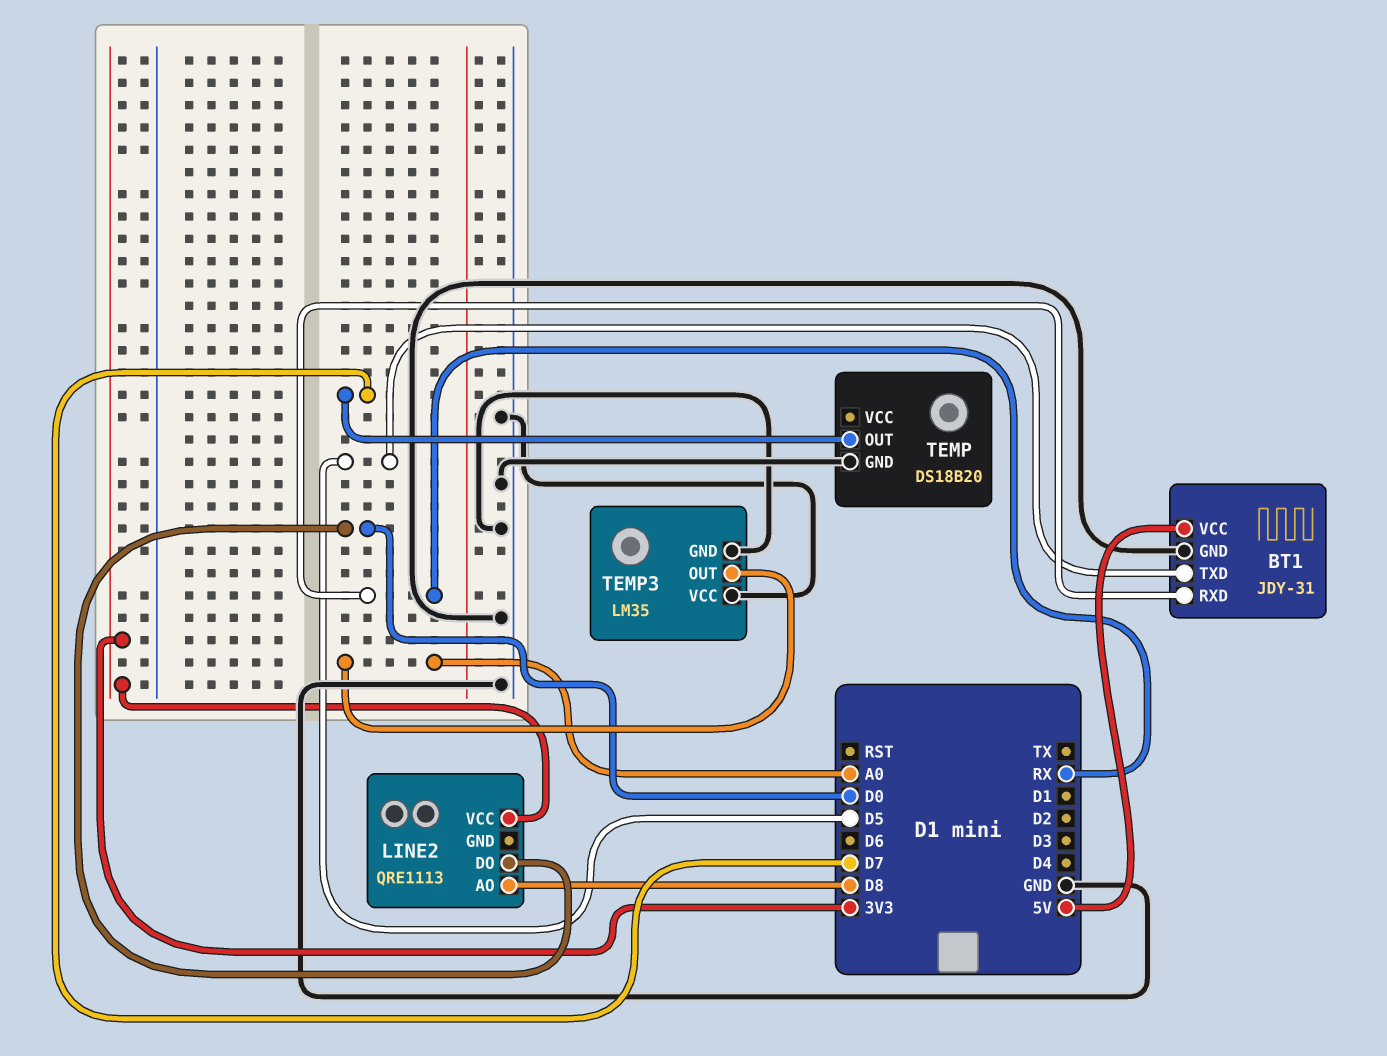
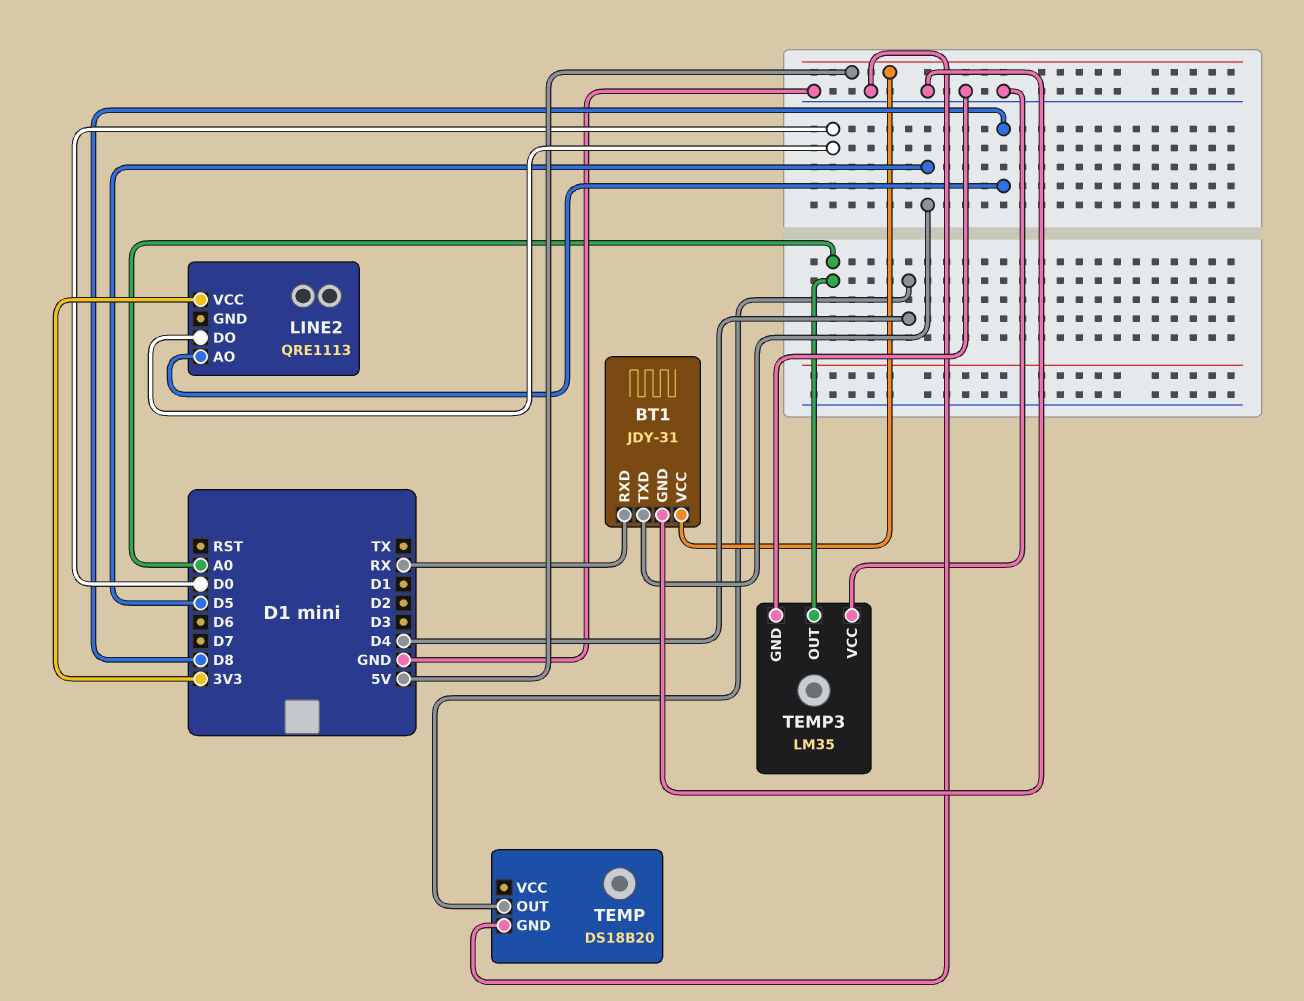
TEMP pin OUT: D7 -> D4

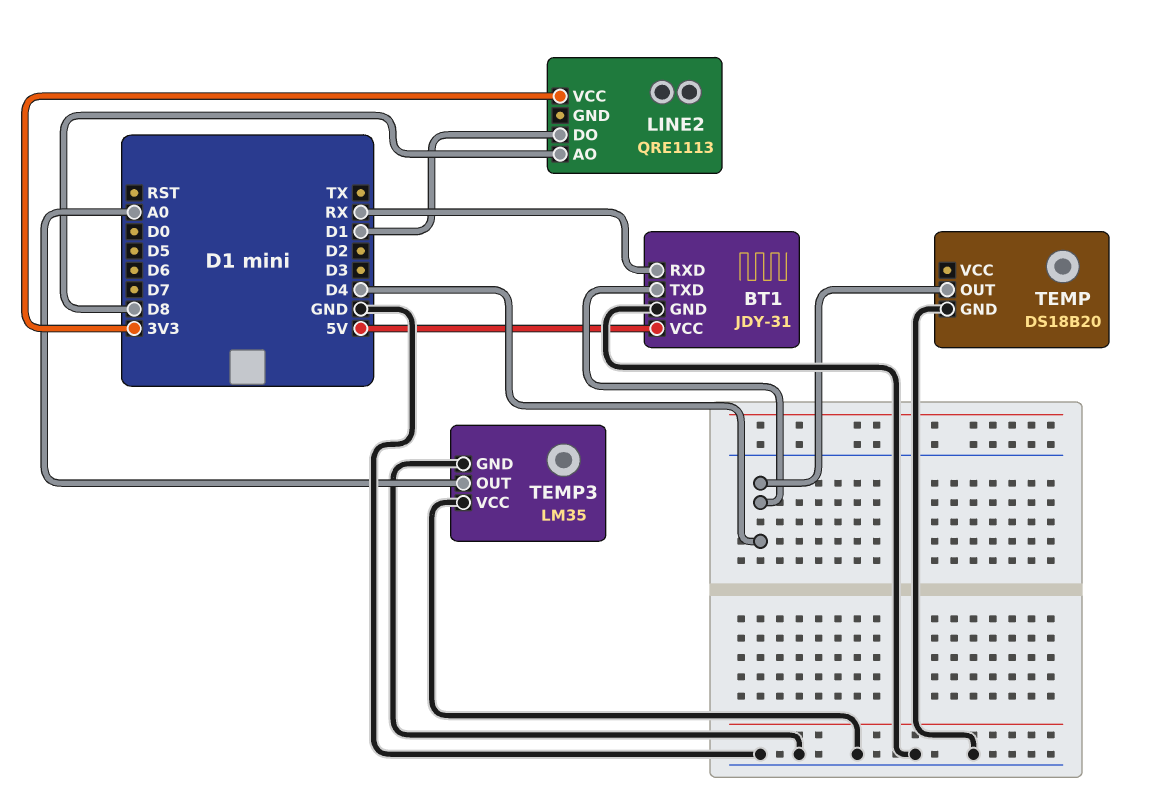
BT1 pin TXD: D5 -> D4
LINE2 pin DO: D0 -> D1

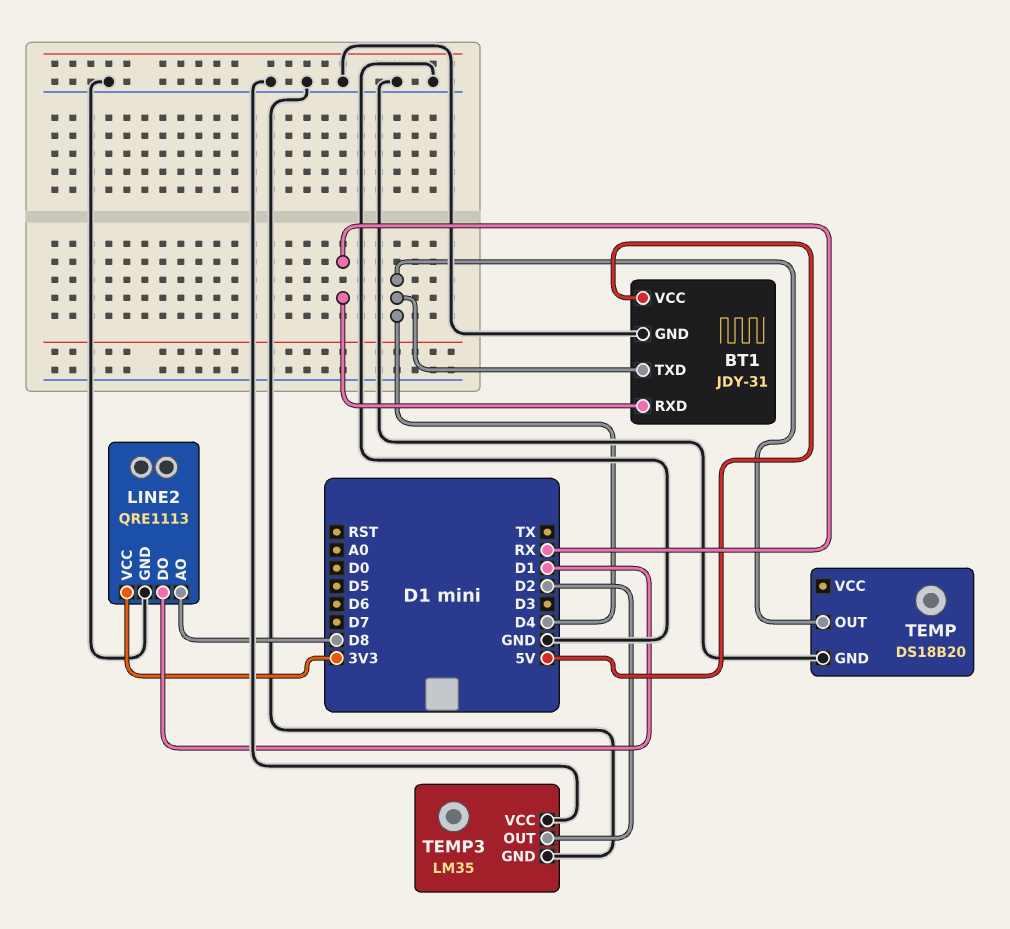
LINE2 pin GND: none -> GND
TEMP3 pin OUT: A0 -> D2

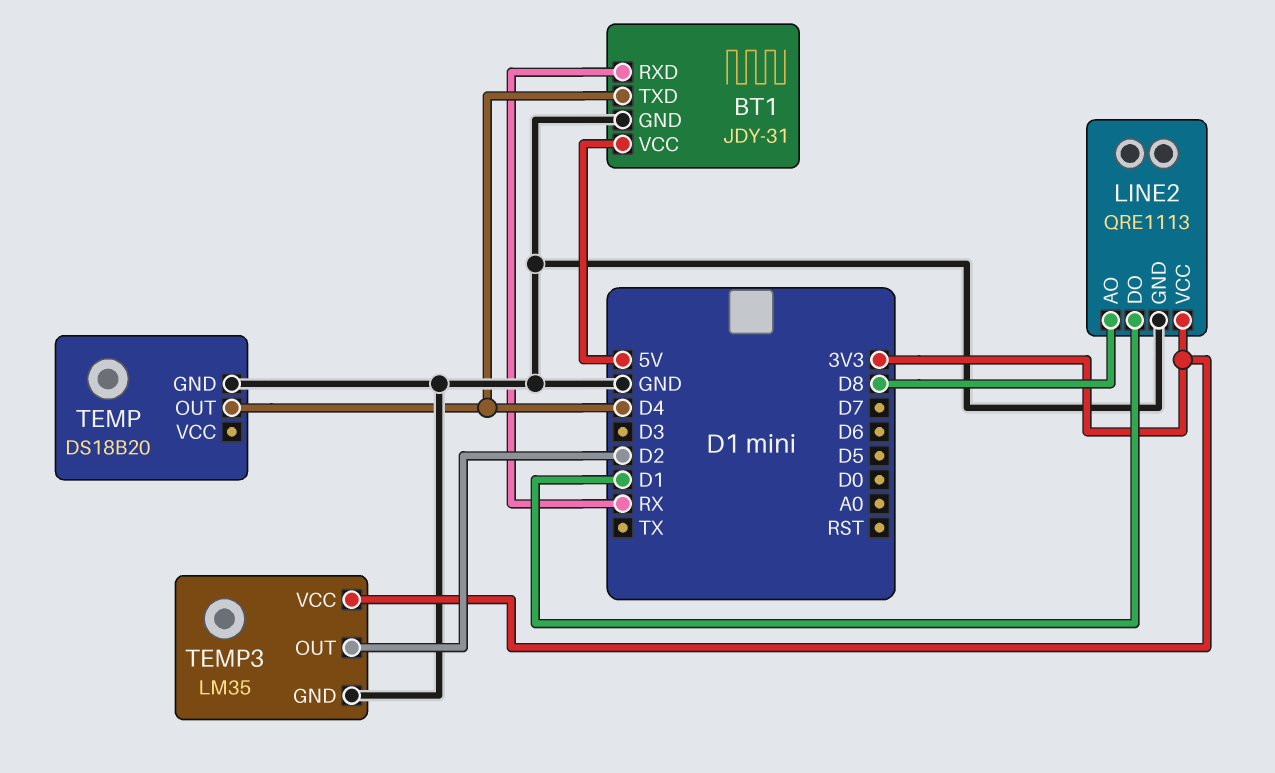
TEMP3 pin VCC: GND -> 3V3

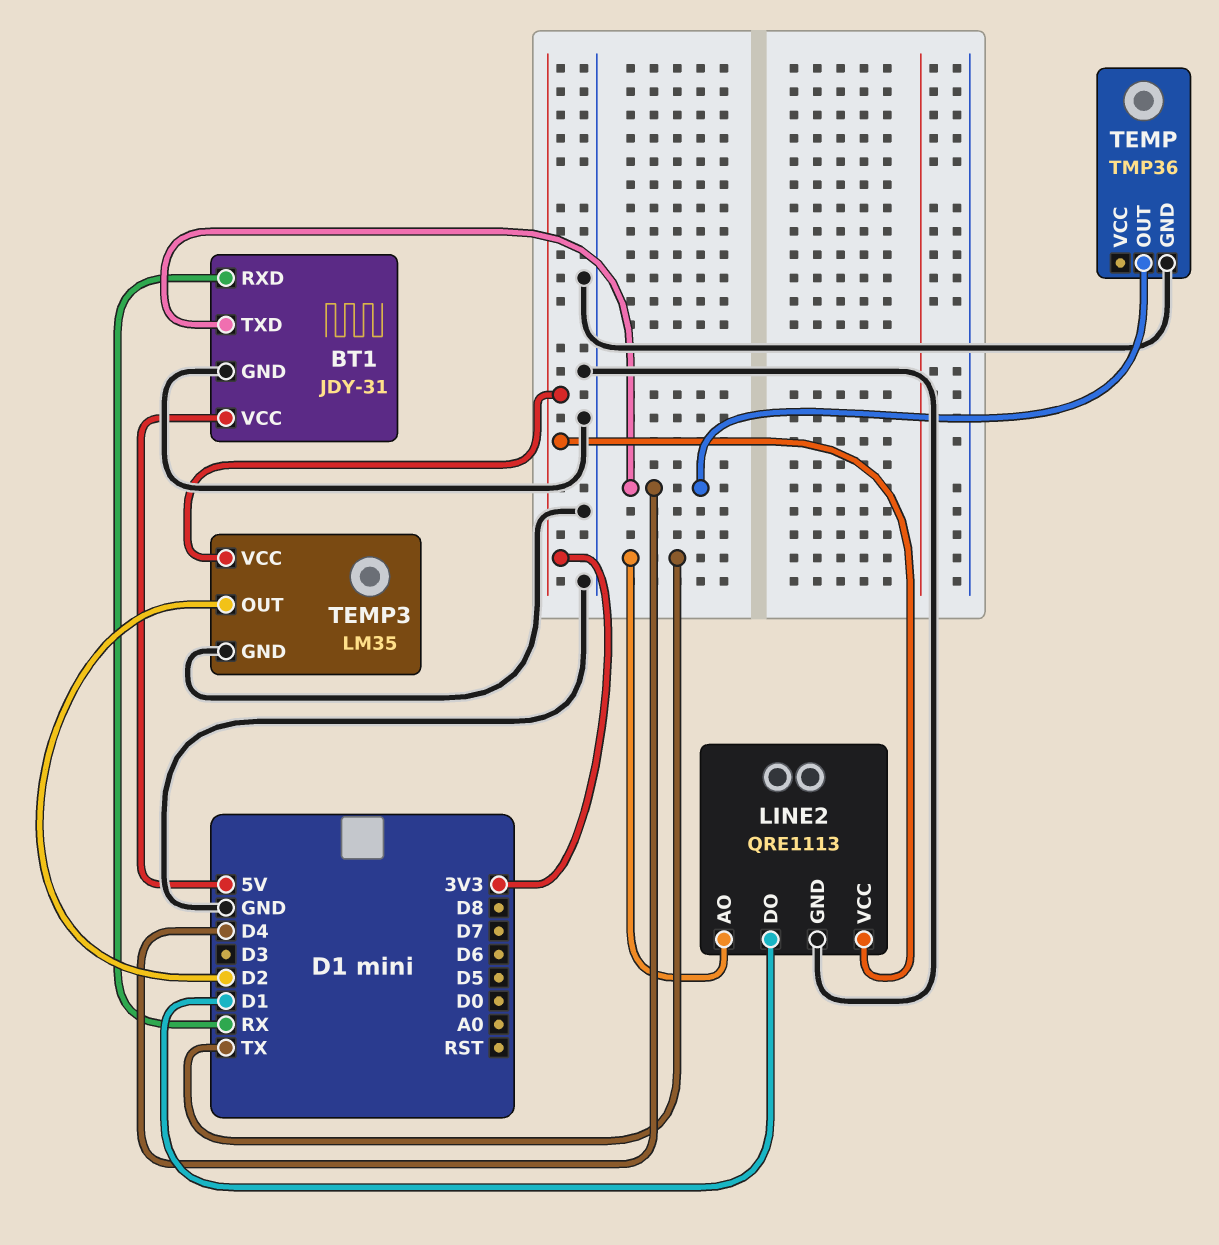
LINE2 pin AO: D8 -> TX
TEMP: DS18B20 -> TMP36

